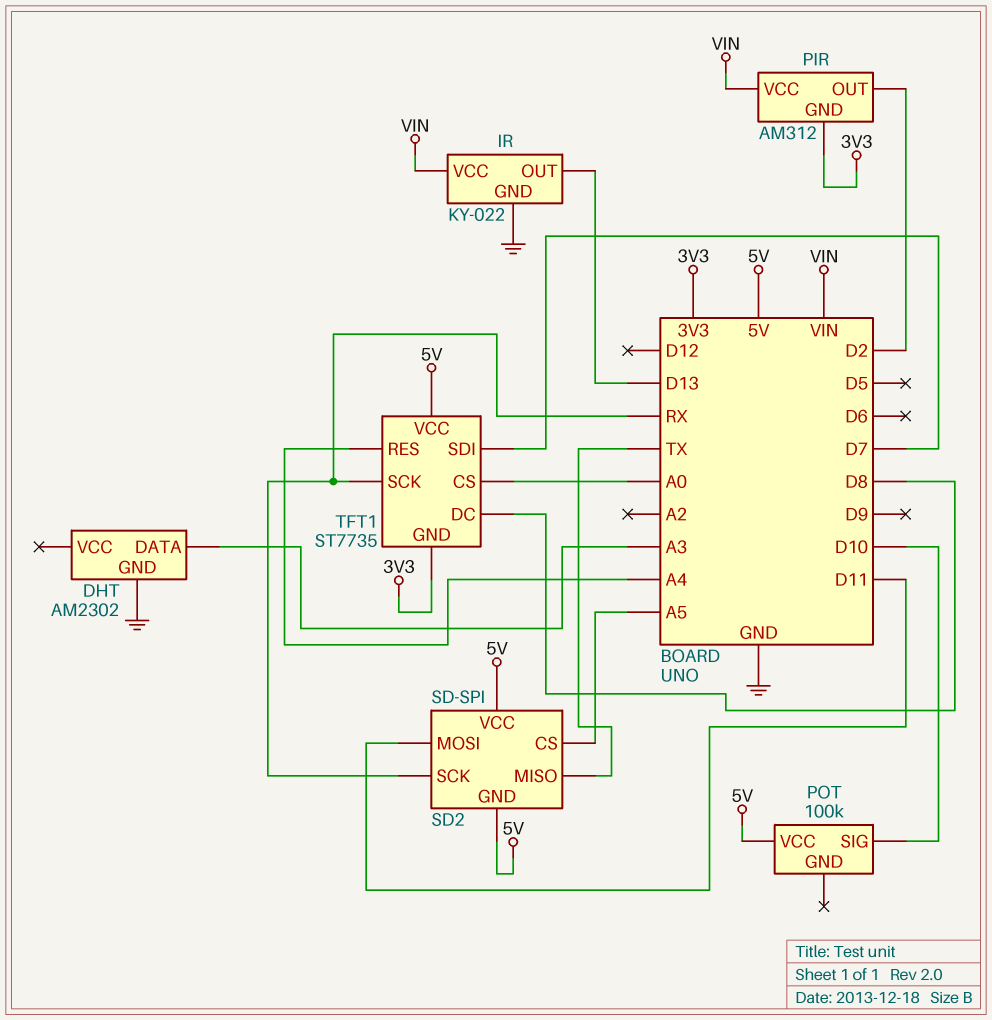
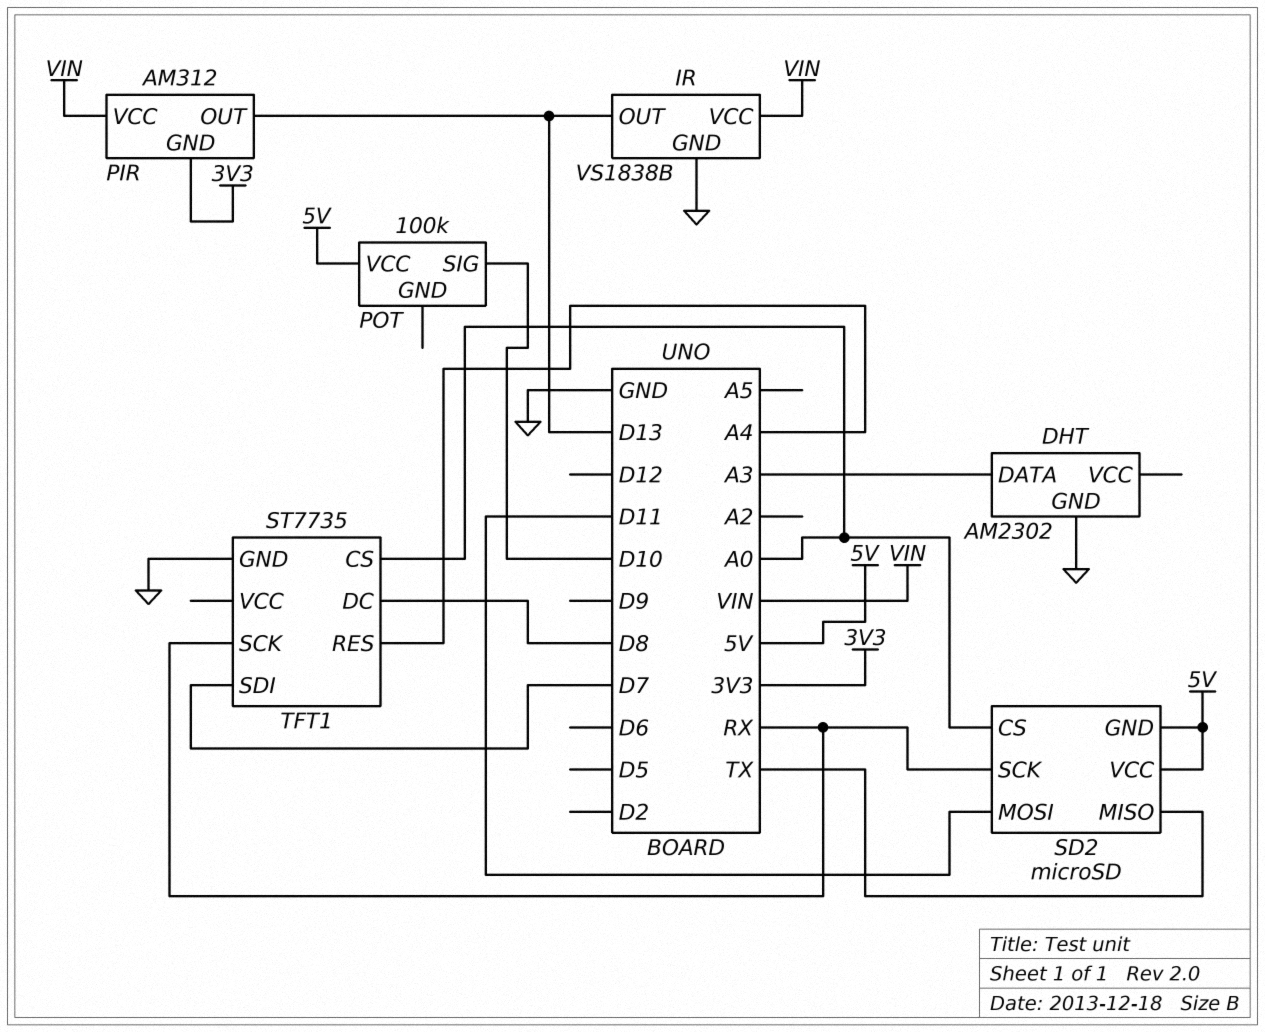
IR: KY-022 -> VS1838B
PIR pin OUT: D2 -> D13
SD2: SD-SPI -> microSD
SD2 pin CS: A5 -> A0
TFT1 pin GND: 3V3 -> GND
TFT1 pin VCC: 5V -> none

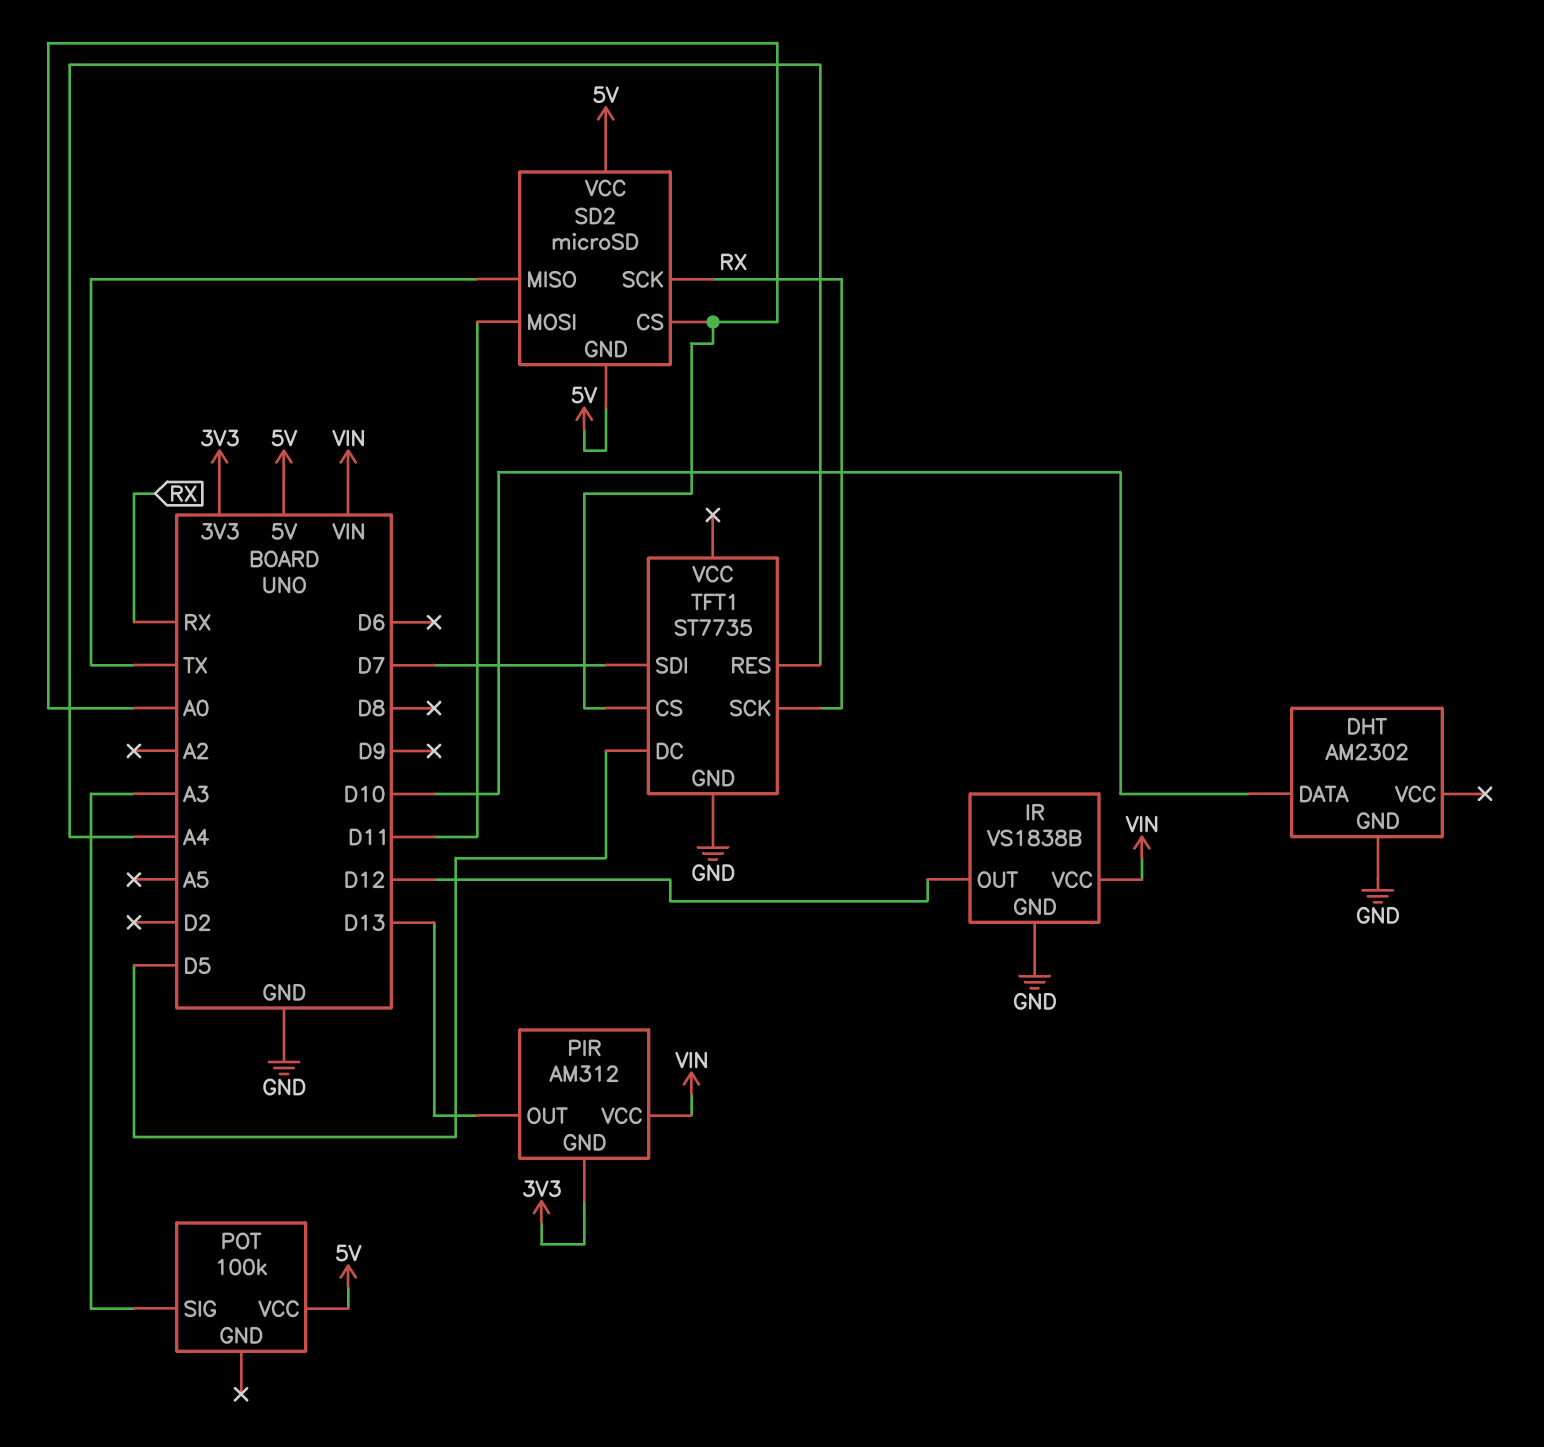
DHT pin DATA: A3 -> D10
IR pin OUT: D13 -> D12
POT pin SIG: D10 -> A3
TFT1 pin DC: D8 -> D5

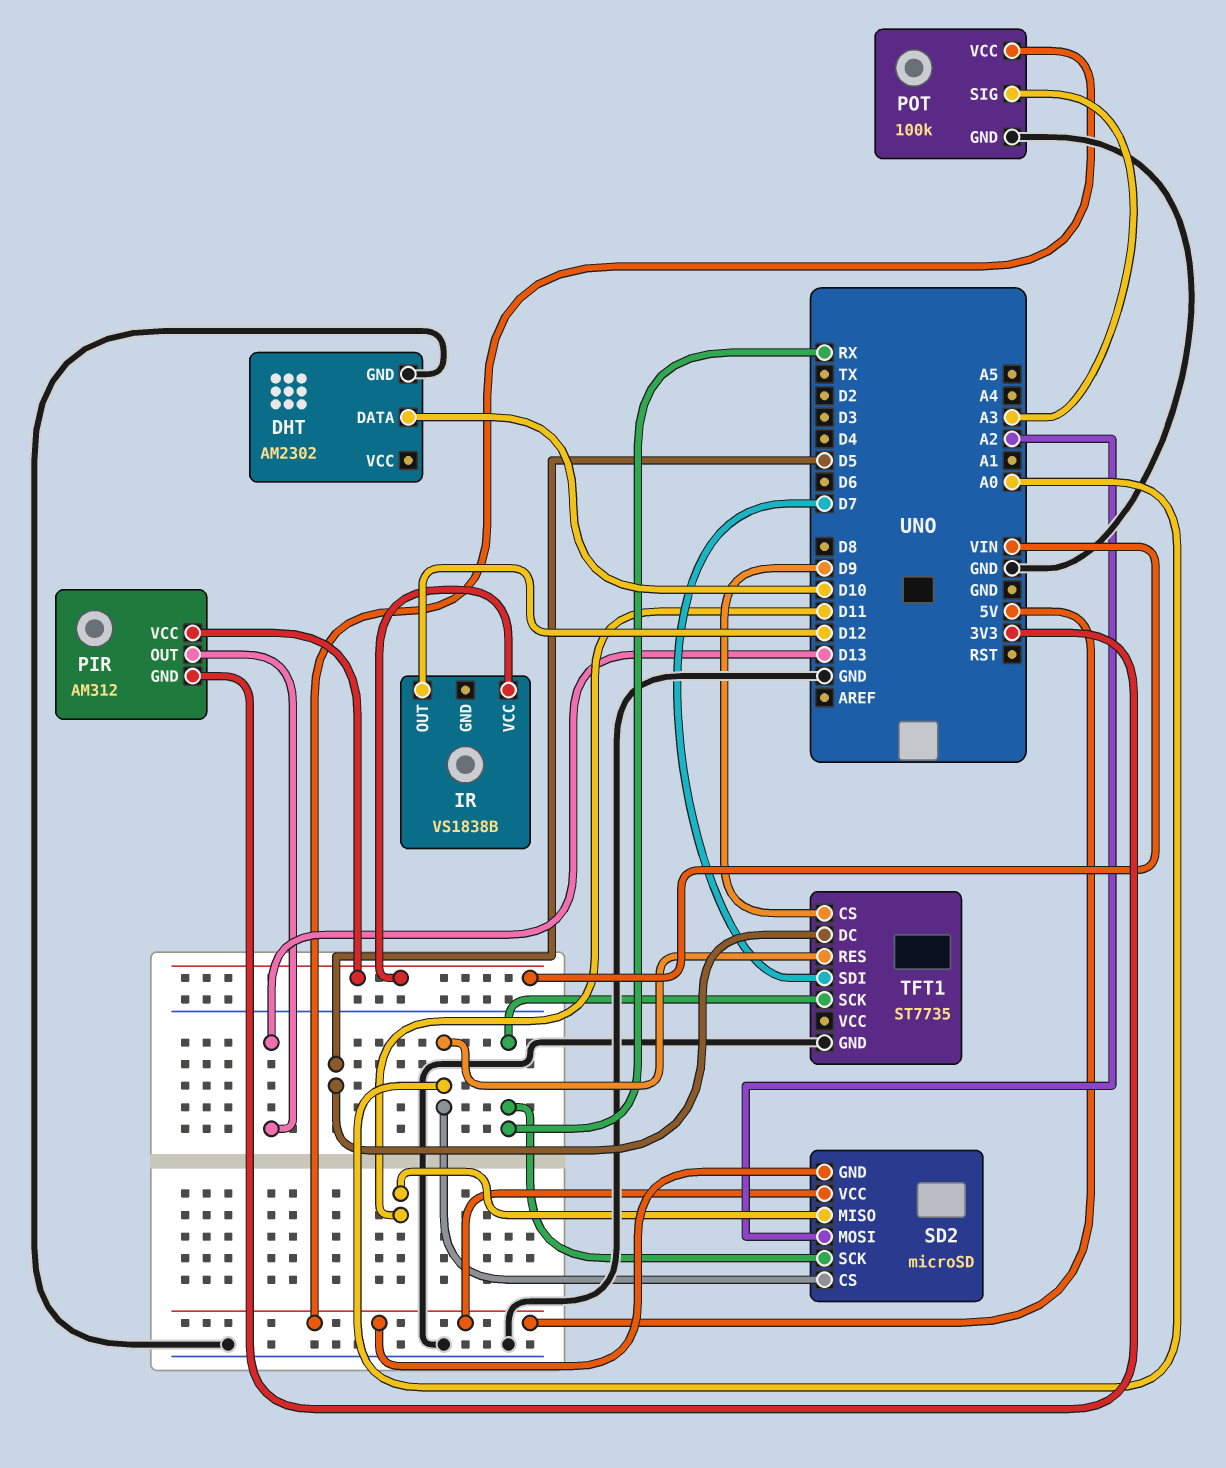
IR pin GND: GND -> none
POT pin GND: none -> GND
SD2 pin MISO: TX -> D11
SD2 pin MOSI: D11 -> A2
TFT1 pin CS: A0 -> D9
TFT1 pin RES: A4 -> A0

